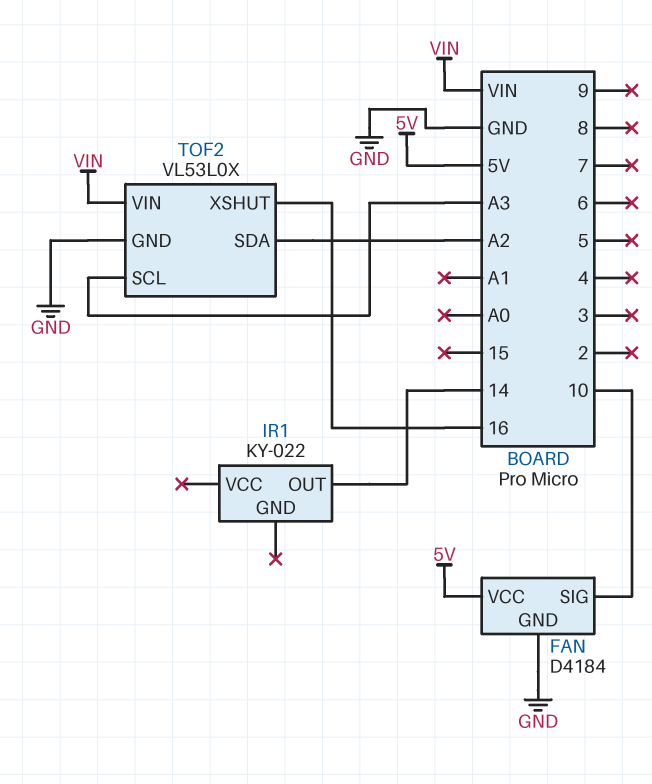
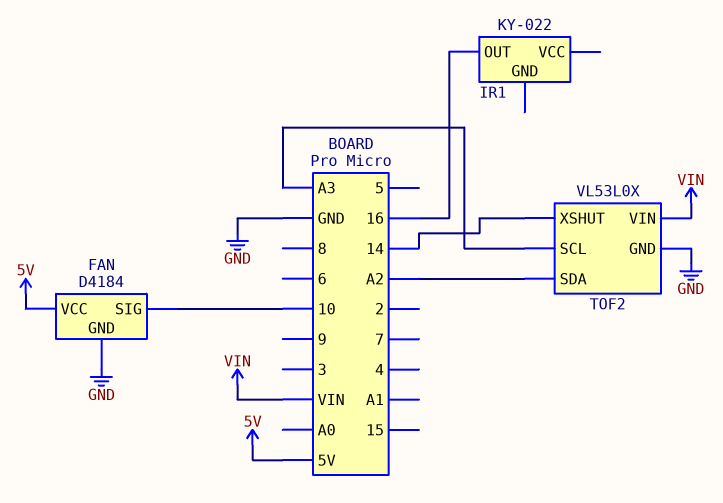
IR1 pin OUT: 14 -> 16
TOF2 pin XSHUT: 16 -> 14

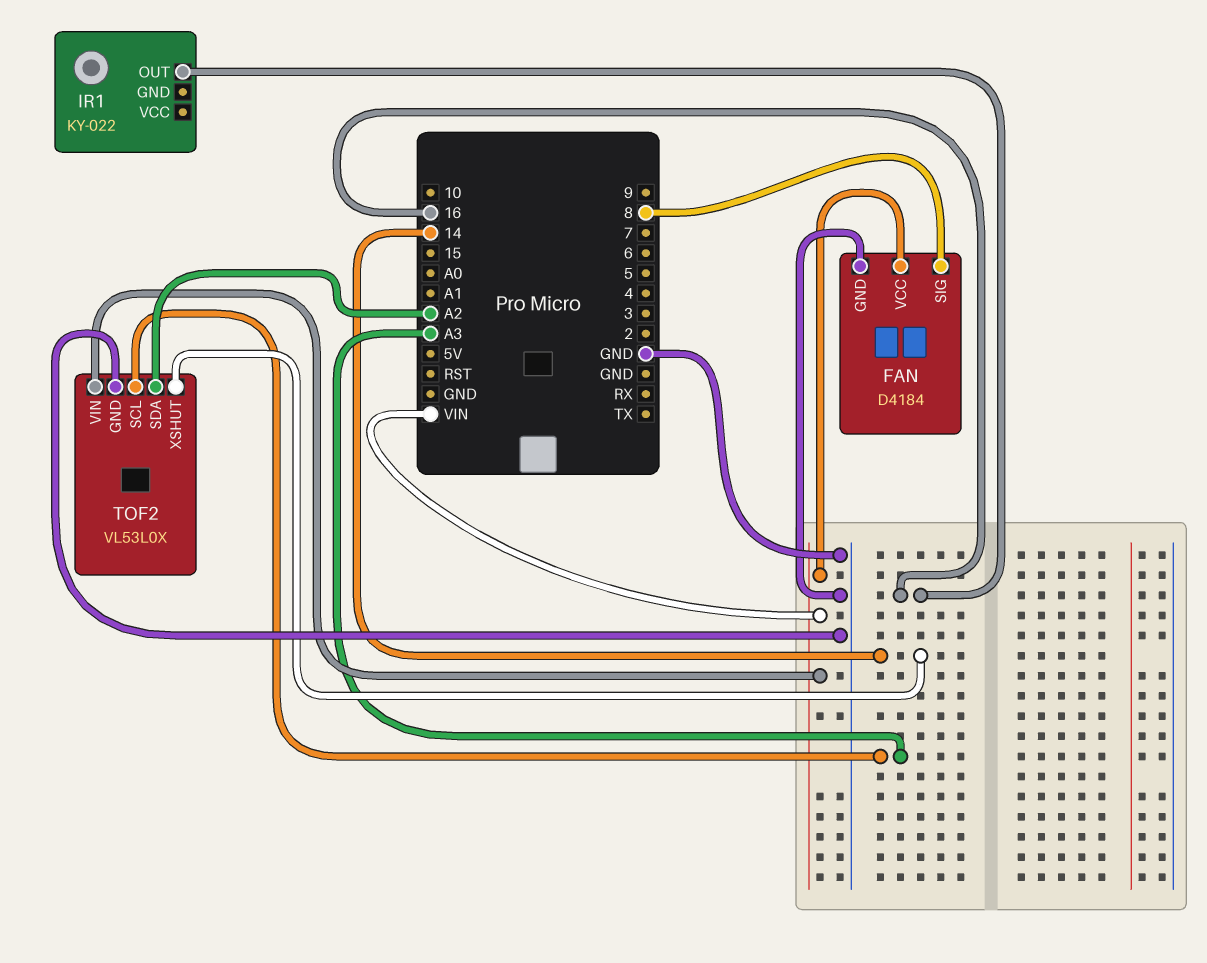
FAN pin SIG: 10 -> 8
FAN pin VCC: 5V -> VIN

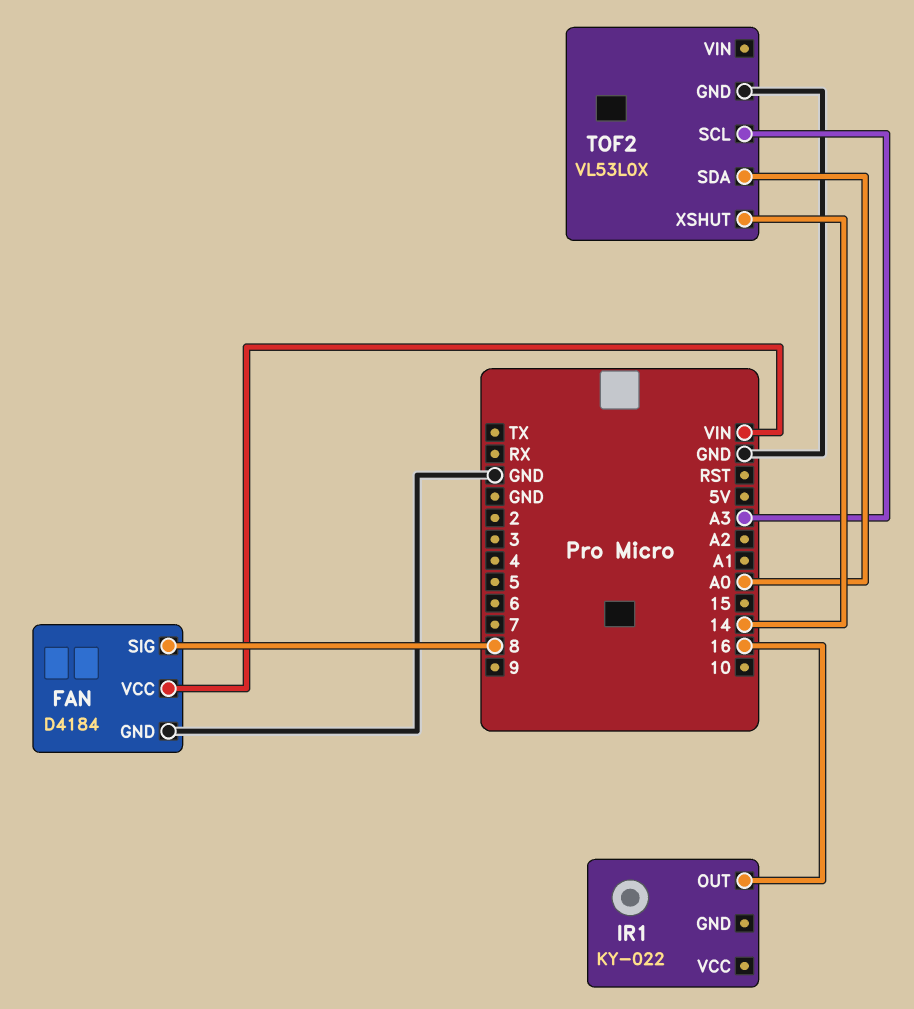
TOF2 pin SDA: A2 -> A0
TOF2 pin VIN: VIN -> none

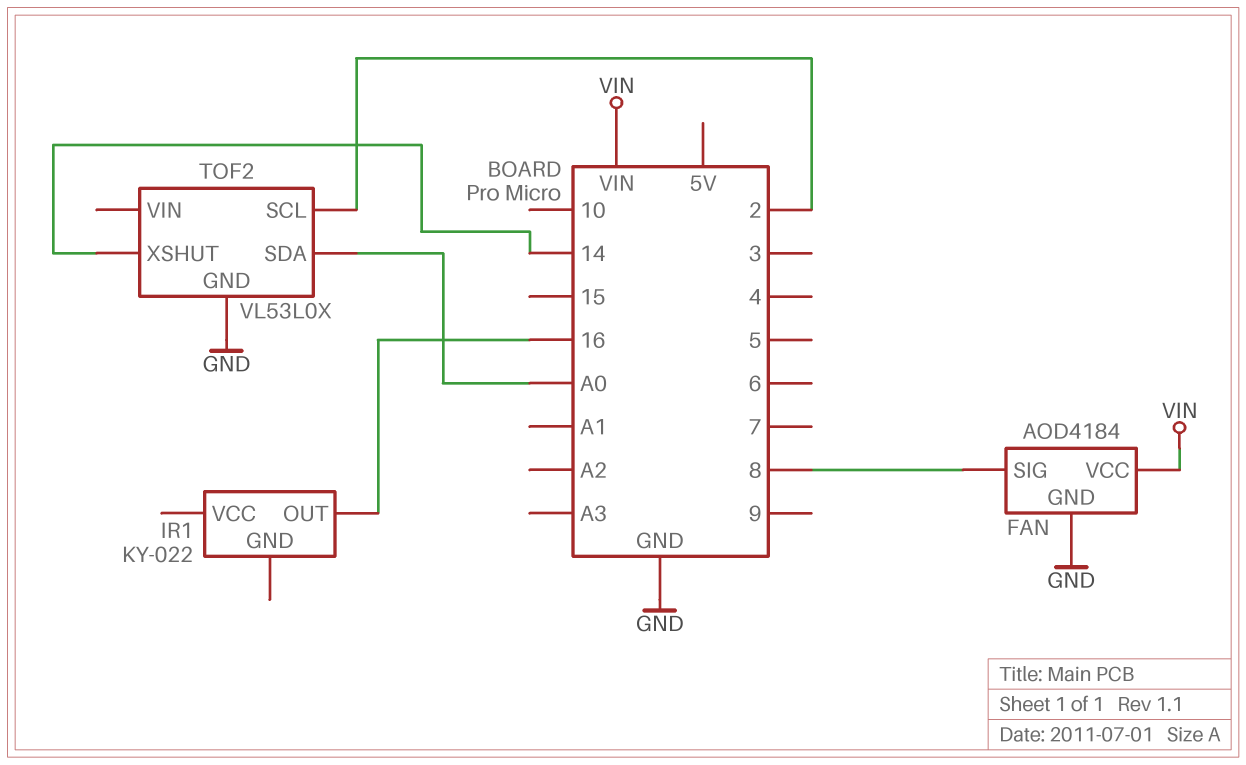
FAN: D4184 -> AOD4184
TOF2 pin SCL: A3 -> 2

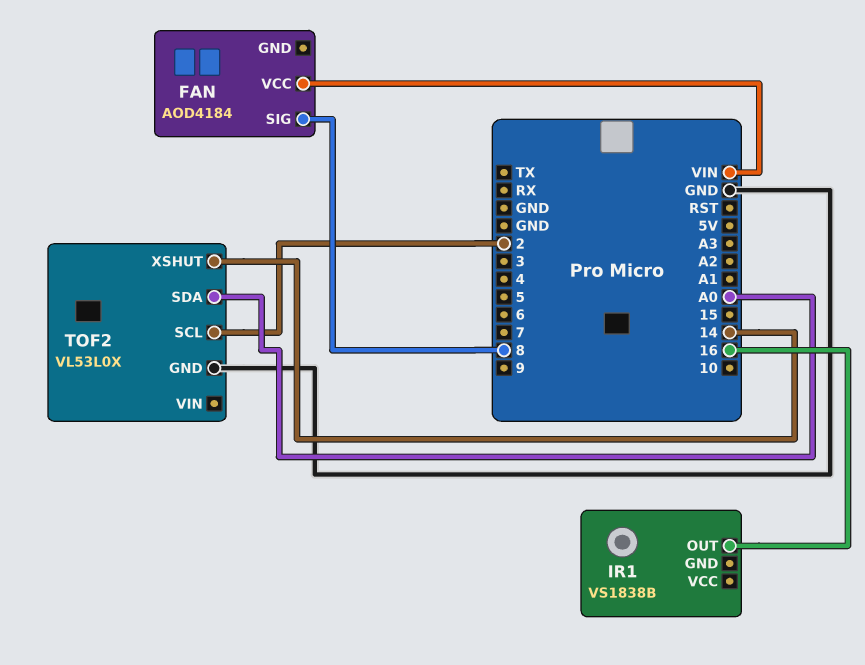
FAN pin GND: GND -> none
IR1: KY-022 -> VS1838B

